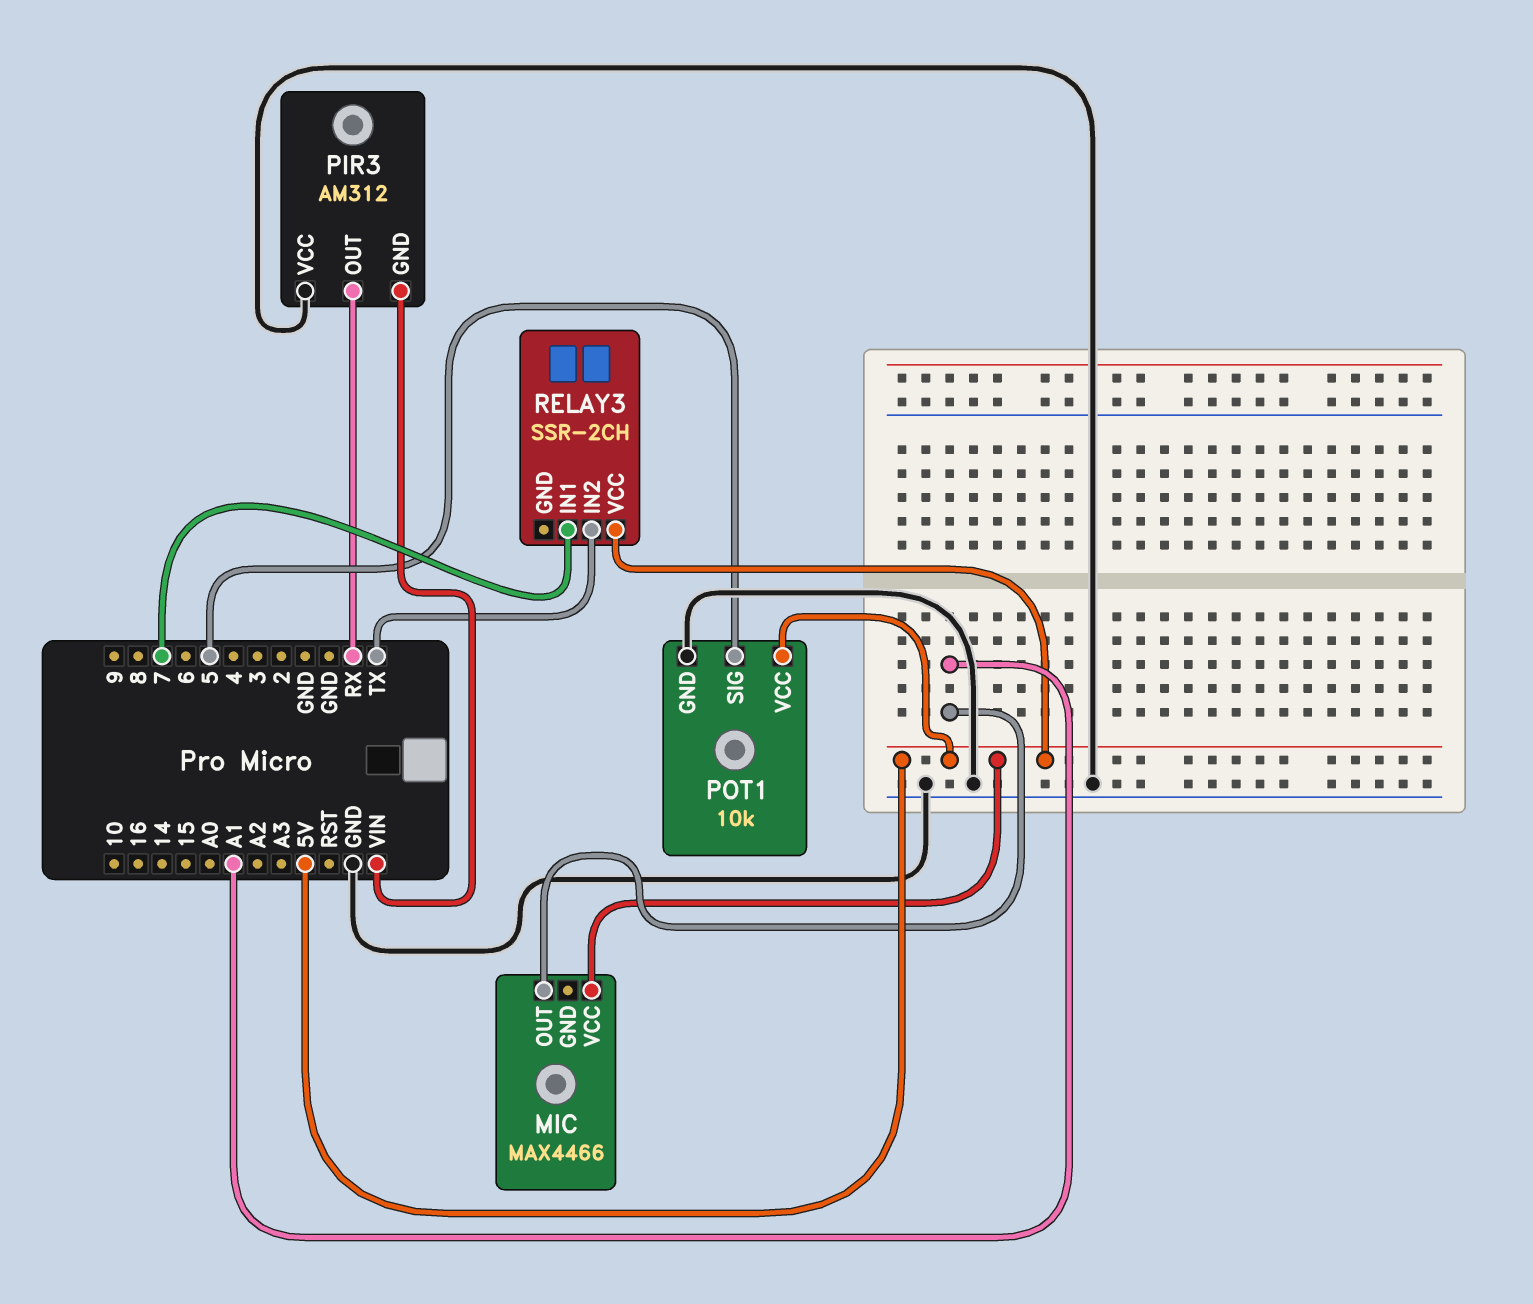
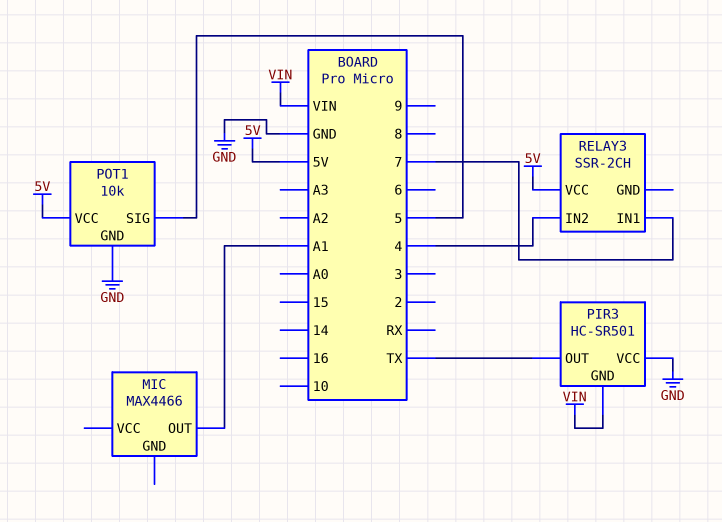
MIC pin VCC: 5V -> none
PIR3: AM312 -> HC-SR501
PIR3 pin OUT: RX -> TX
RELAY3 pin IN2: TX -> 4

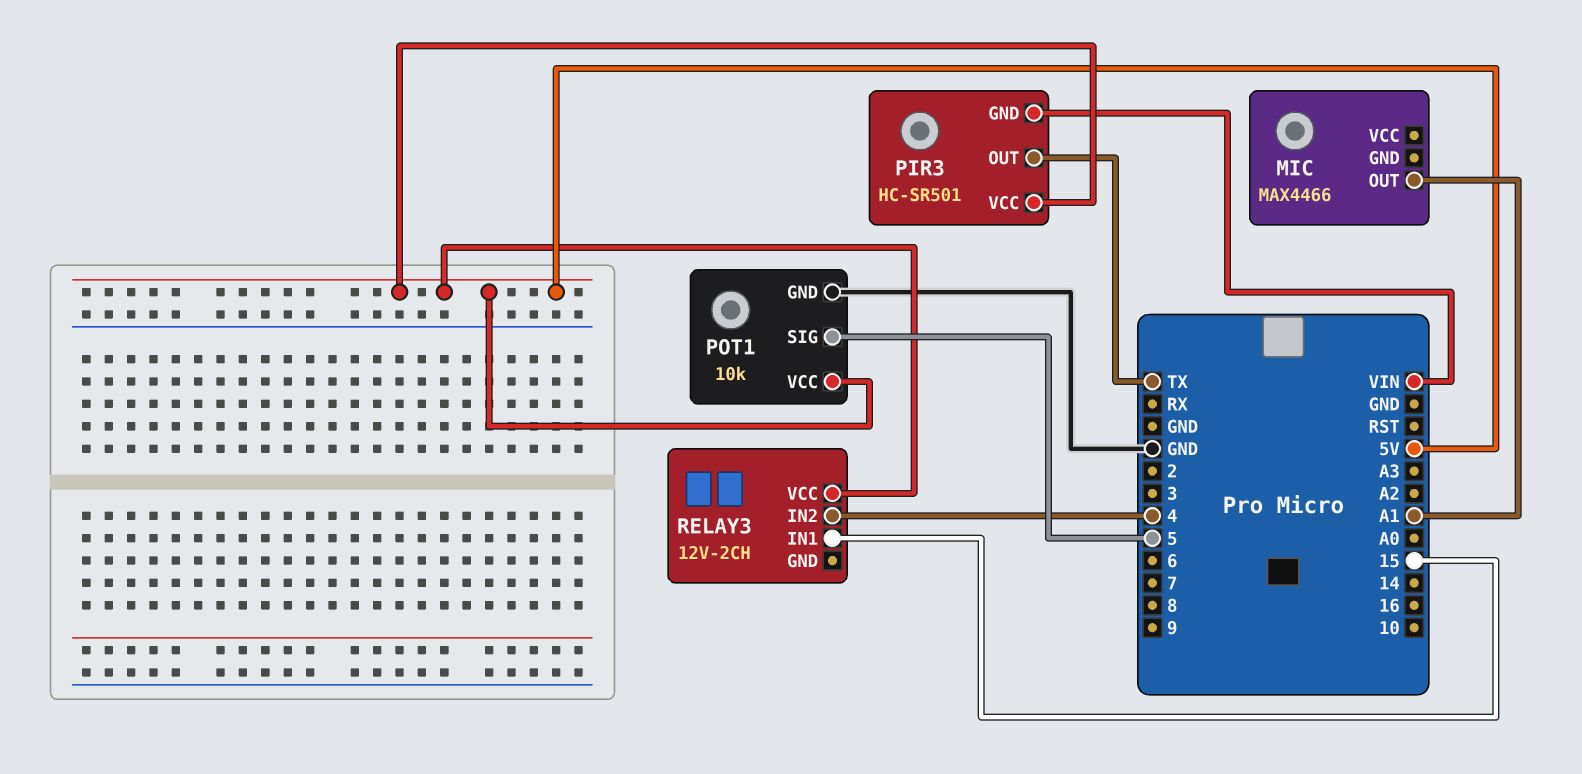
PIR3 pin VCC: GND -> 5V
RELAY3: SSR-2CH -> 12V-2CH
RELAY3 pin IN1: 7 -> 15

